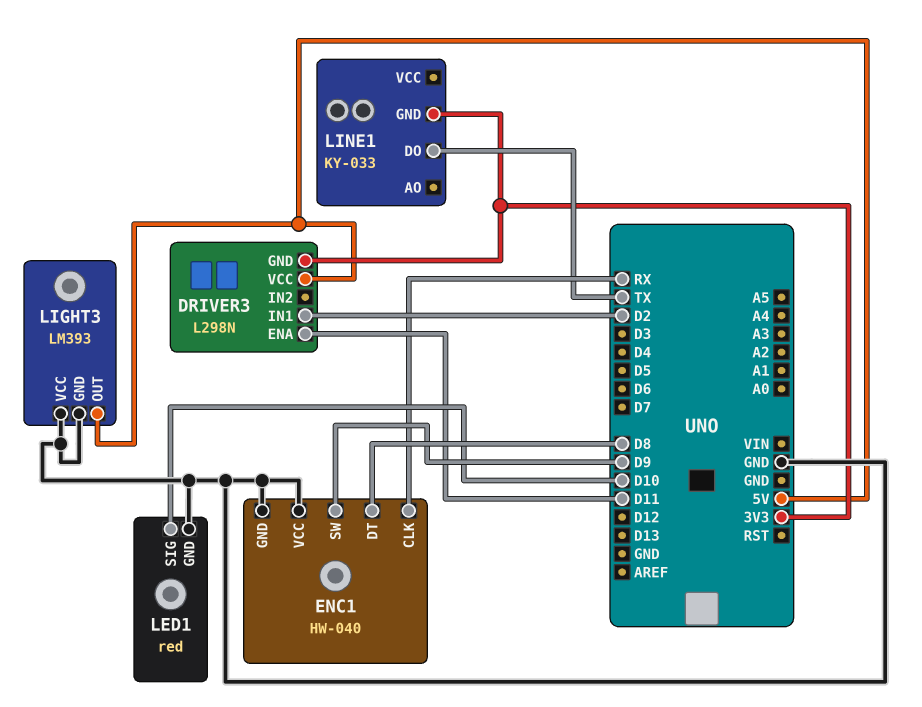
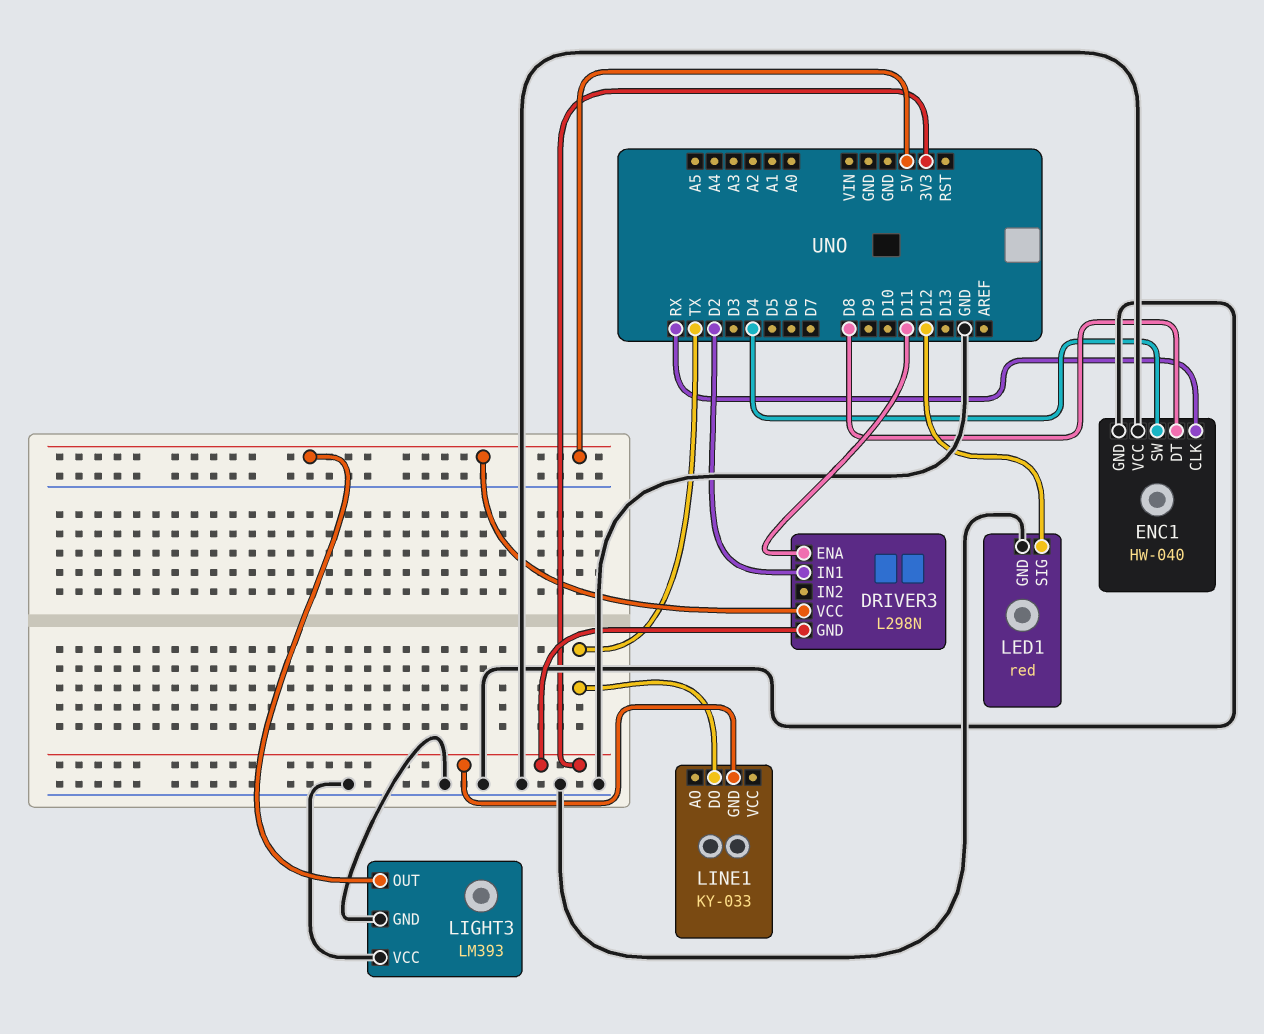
ENC1 pin SW: D9 -> D4
LED1 pin SIG: D10 -> D12

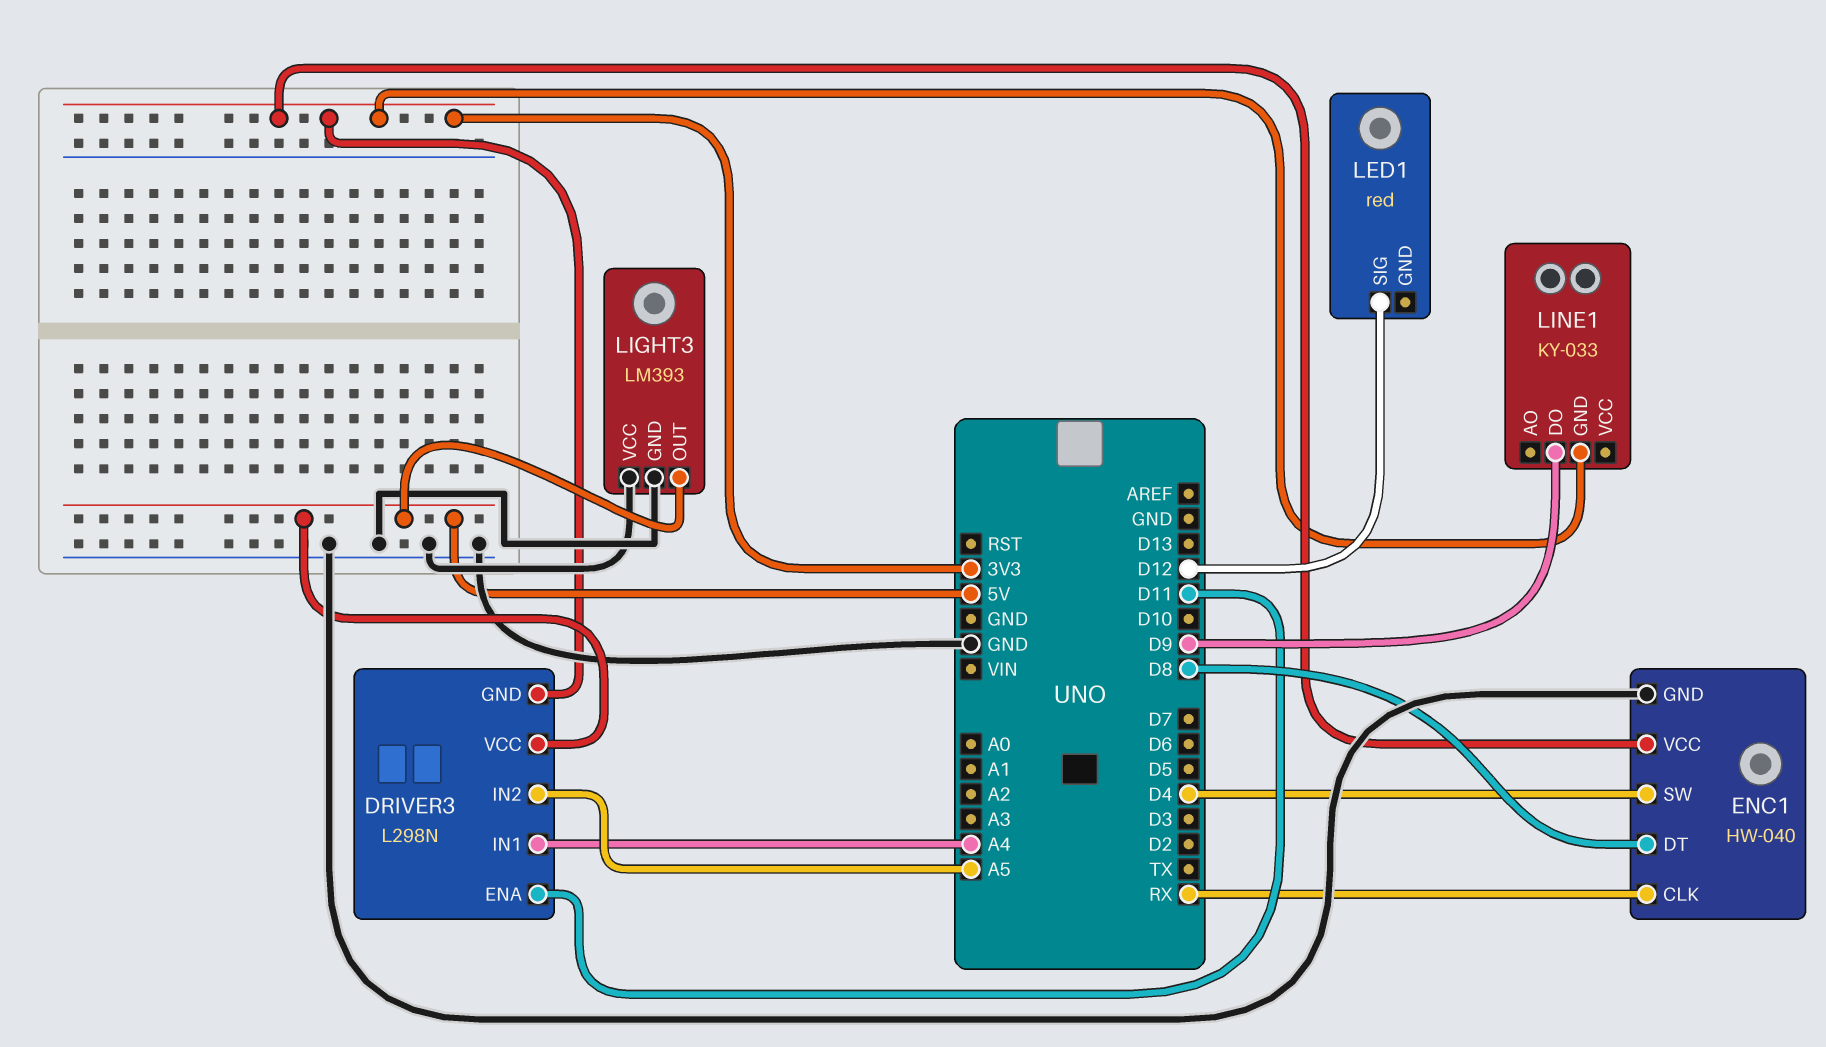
DRIVER3 pin IN1: D2 -> A4
DRIVER3 pin IN2: none -> A5
ENC1 pin VCC: GND -> 3V3
LED1 pin GND: GND -> none
LINE1 pin DO: TX -> D9

